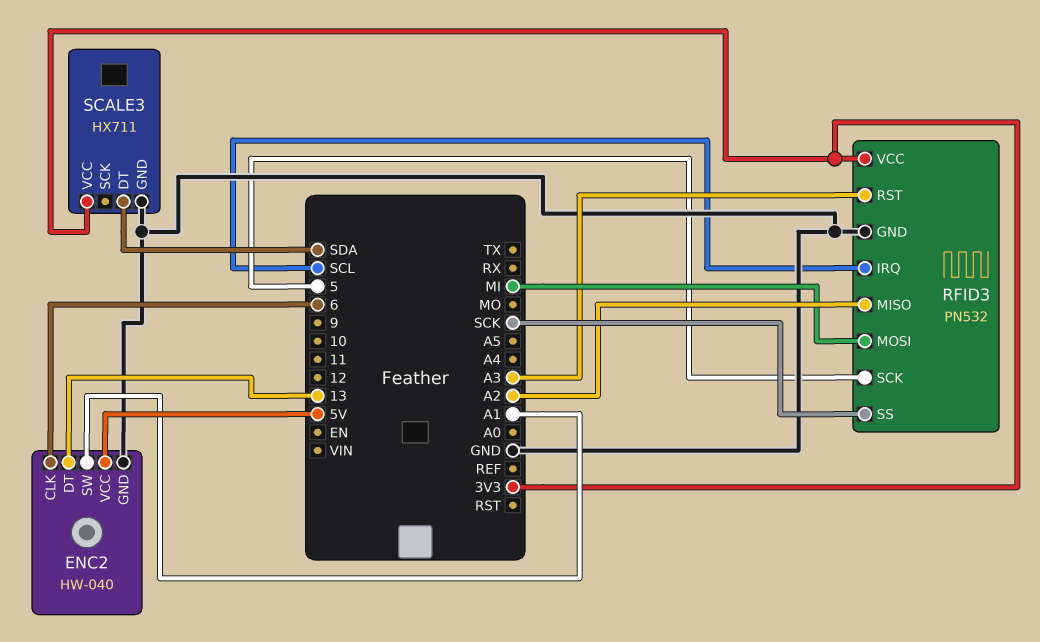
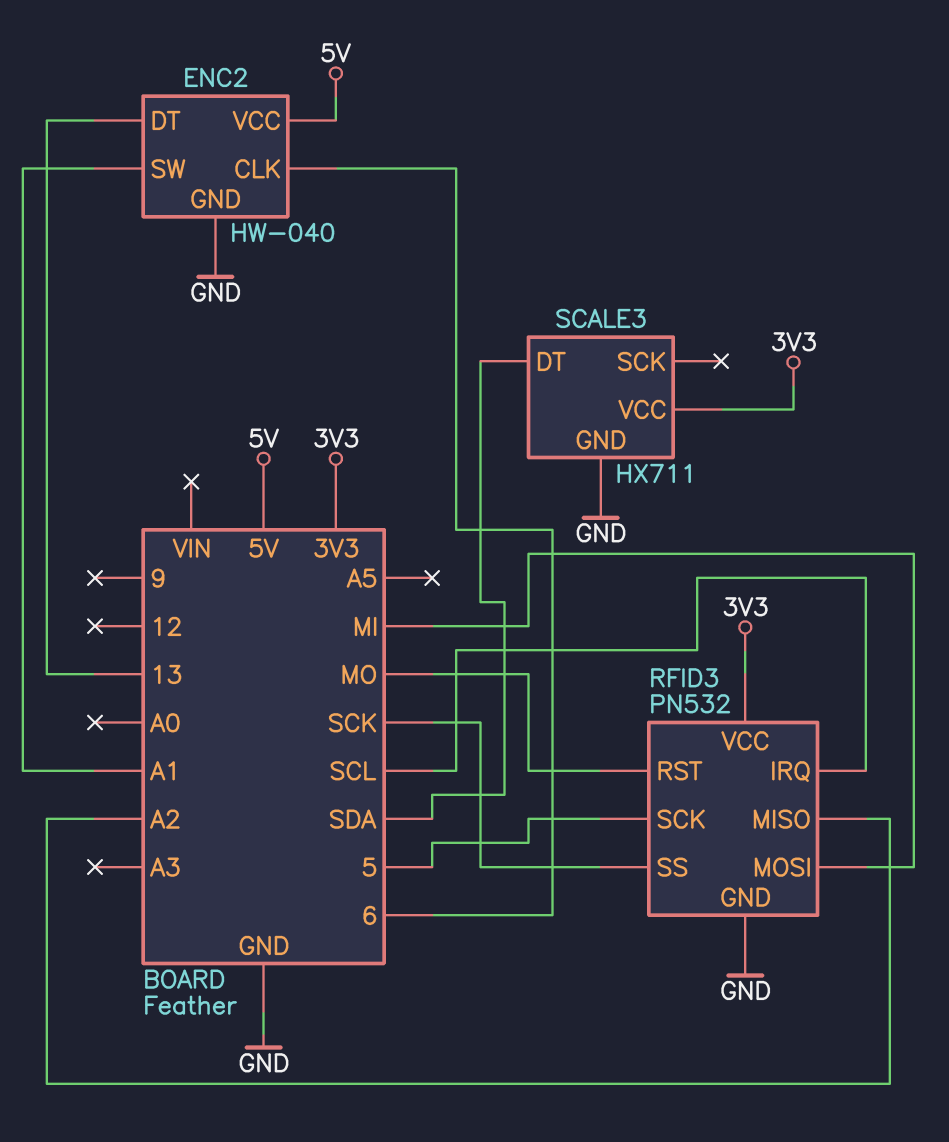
RFID3 pin RST: A3 -> MO

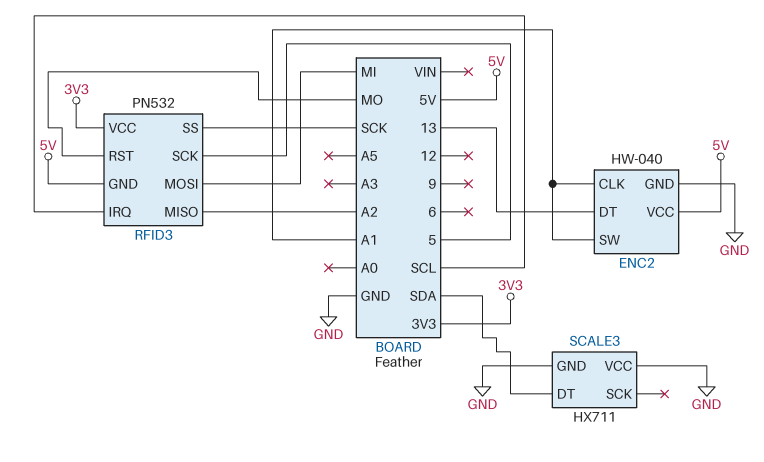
ENC2 pin CLK: 6 -> A1
RFID3 pin GND: GND -> 5V
SCALE3 pin VCC: 3V3 -> GND

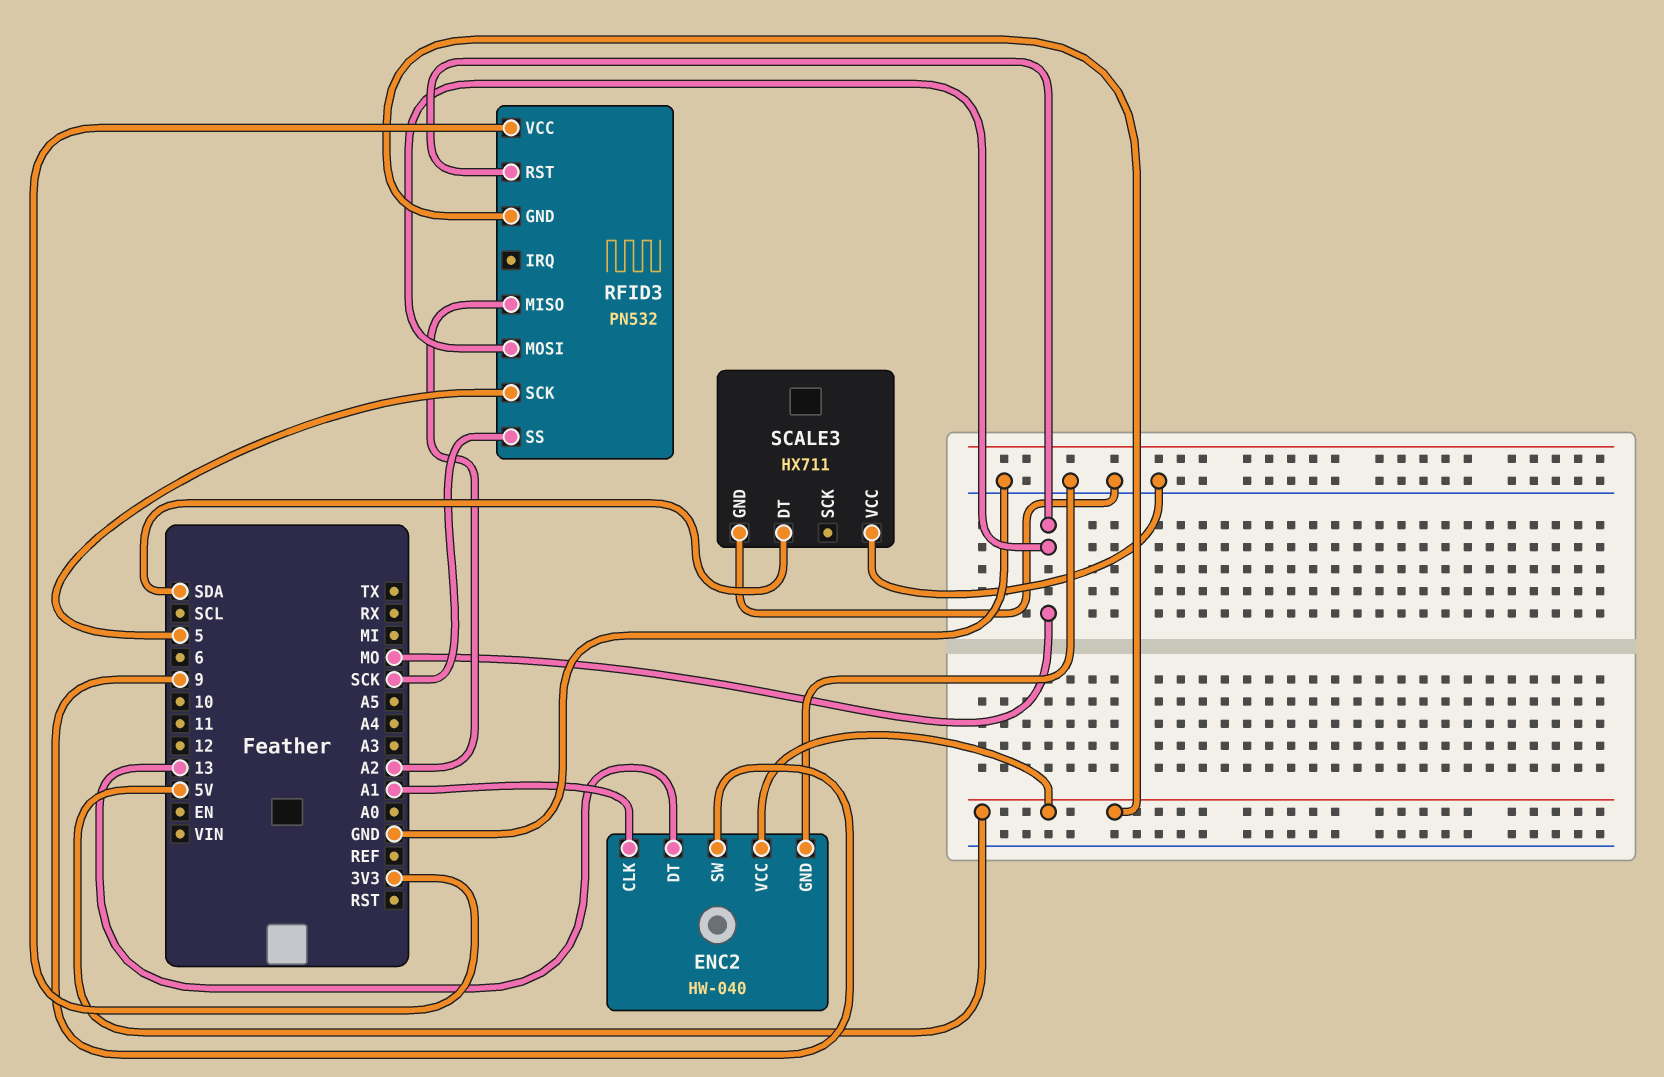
ENC2 pin SW: A1 -> 9
RFID3 pin IRQ: SCL -> none
RFID3 pin MOSI: MI -> MO

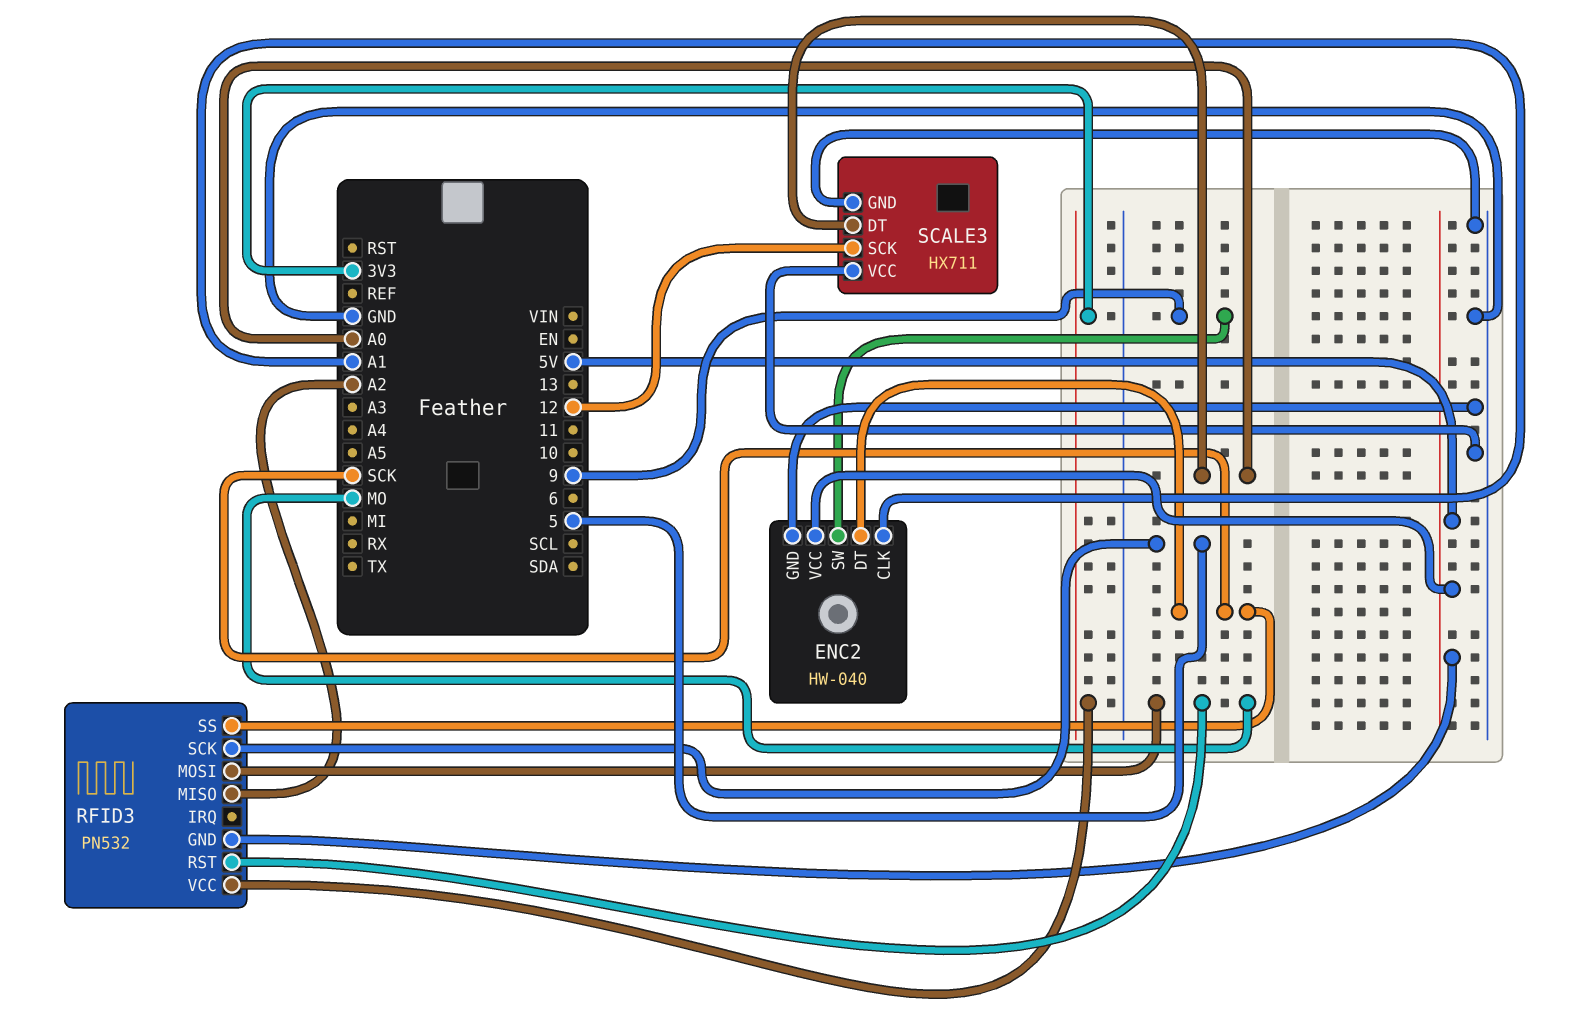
ENC2 pin DT: 13 -> SCK
SCALE3 pin DT: SDA -> A0
SCALE3 pin SCK: none -> 12

